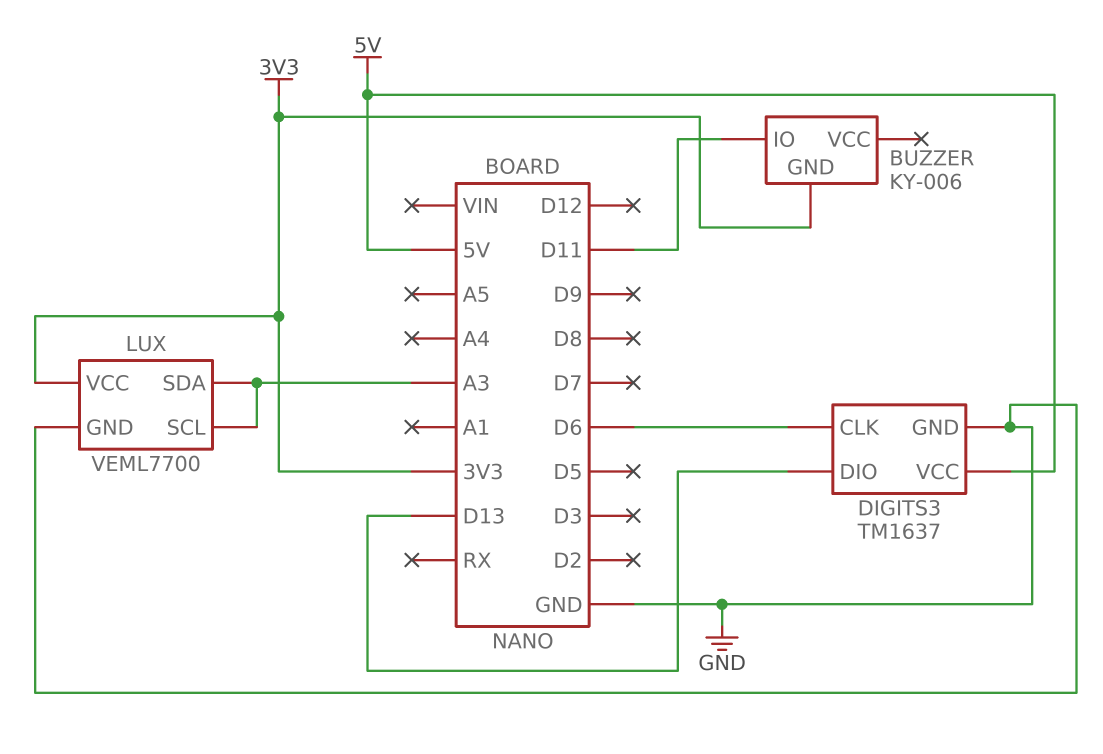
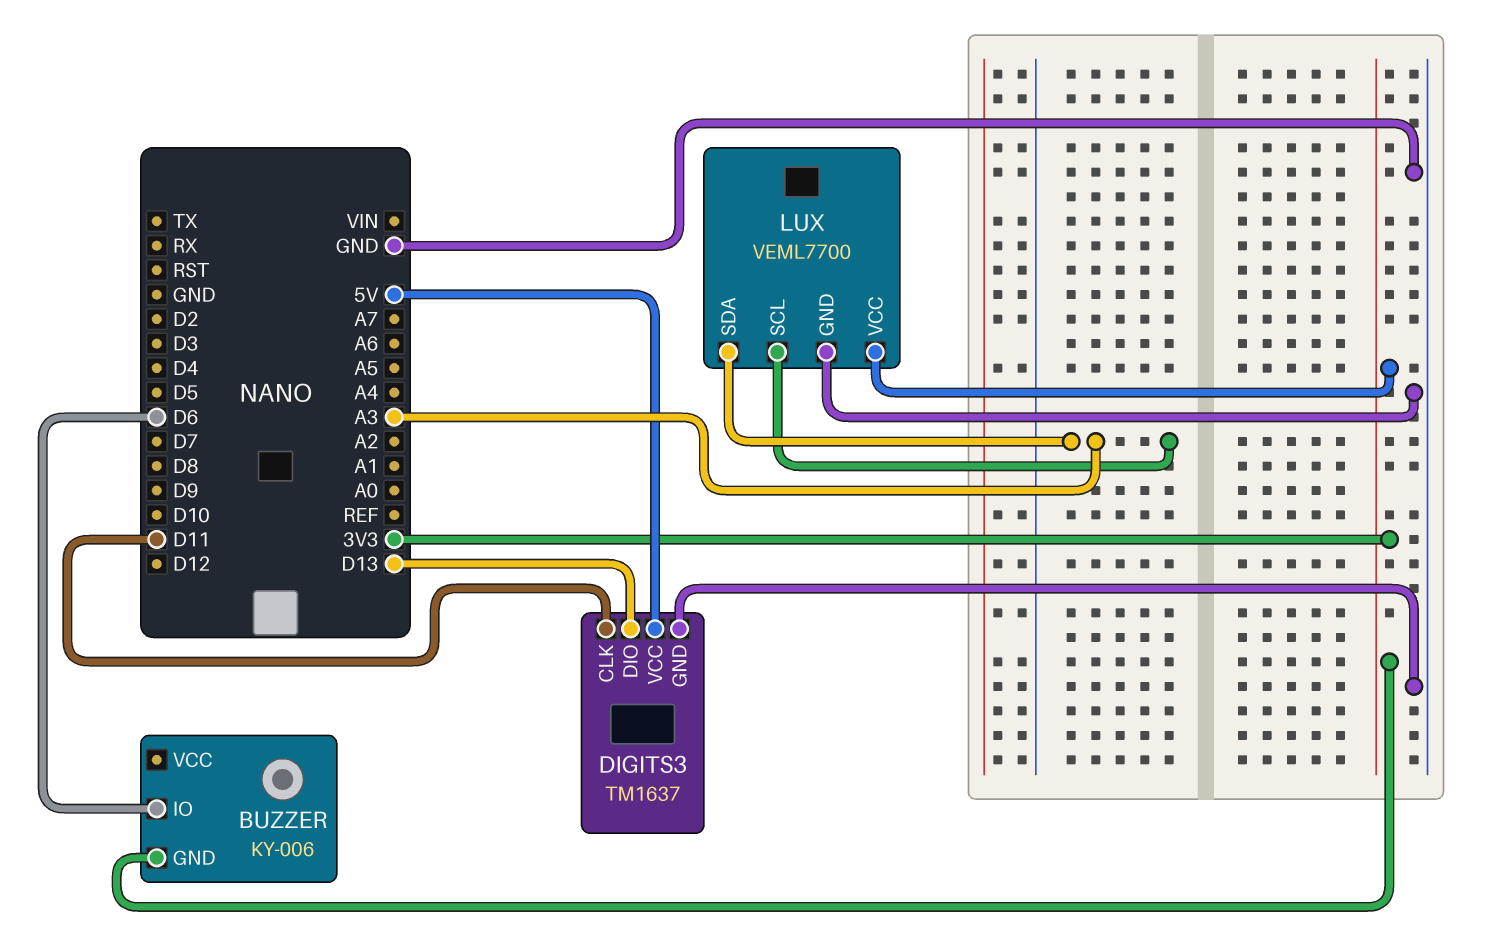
BUZZER pin IO: D11 -> D6
DIGITS3 pin CLK: D6 -> D11

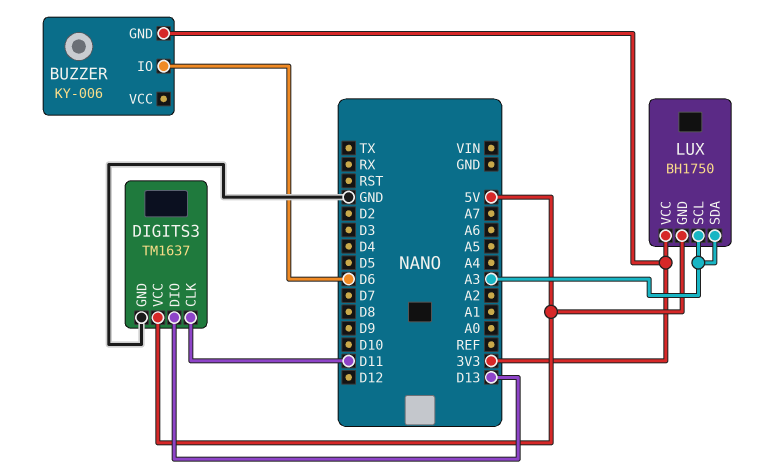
LUX: VEML7700 -> BH1750
LUX pin GND: GND -> 5V

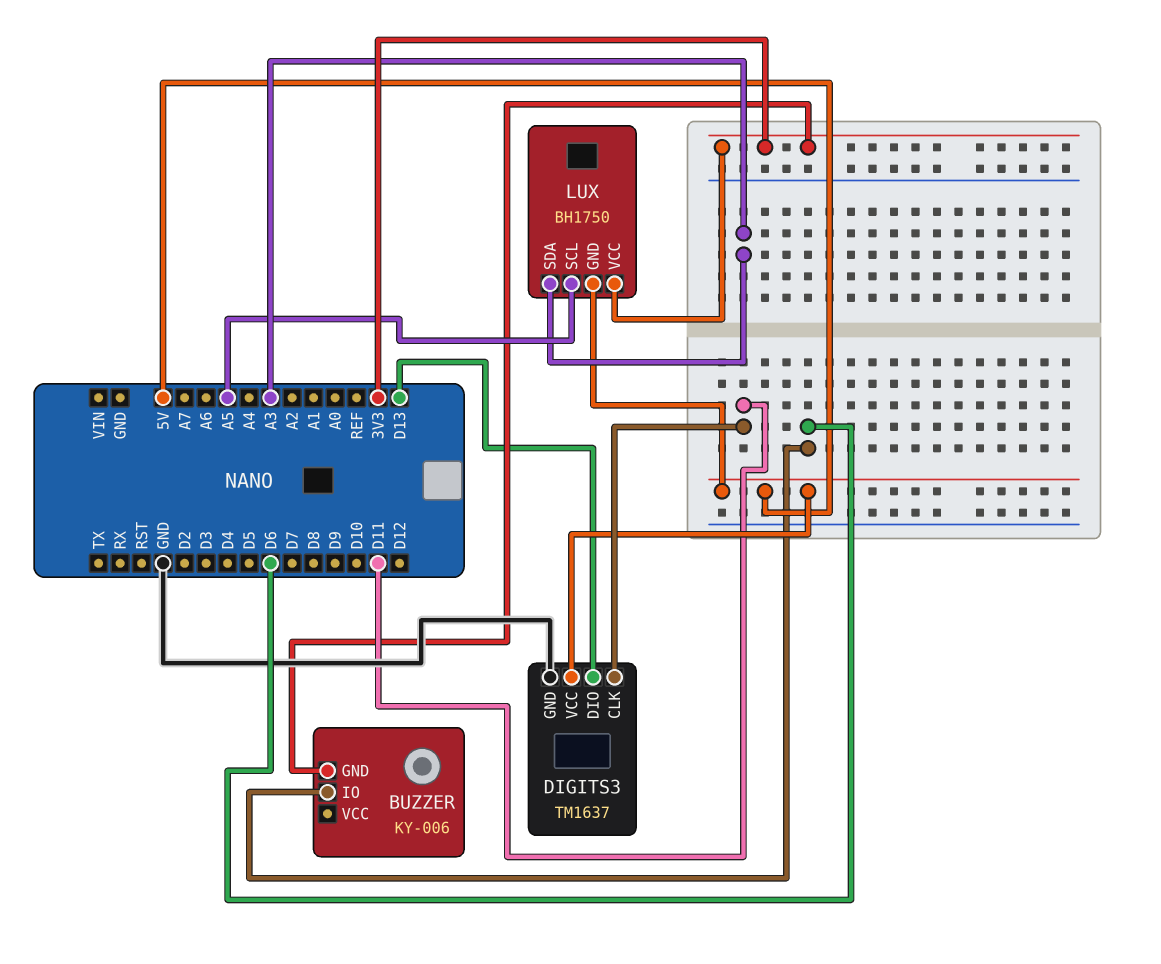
LUX pin SCL: A3 -> A5

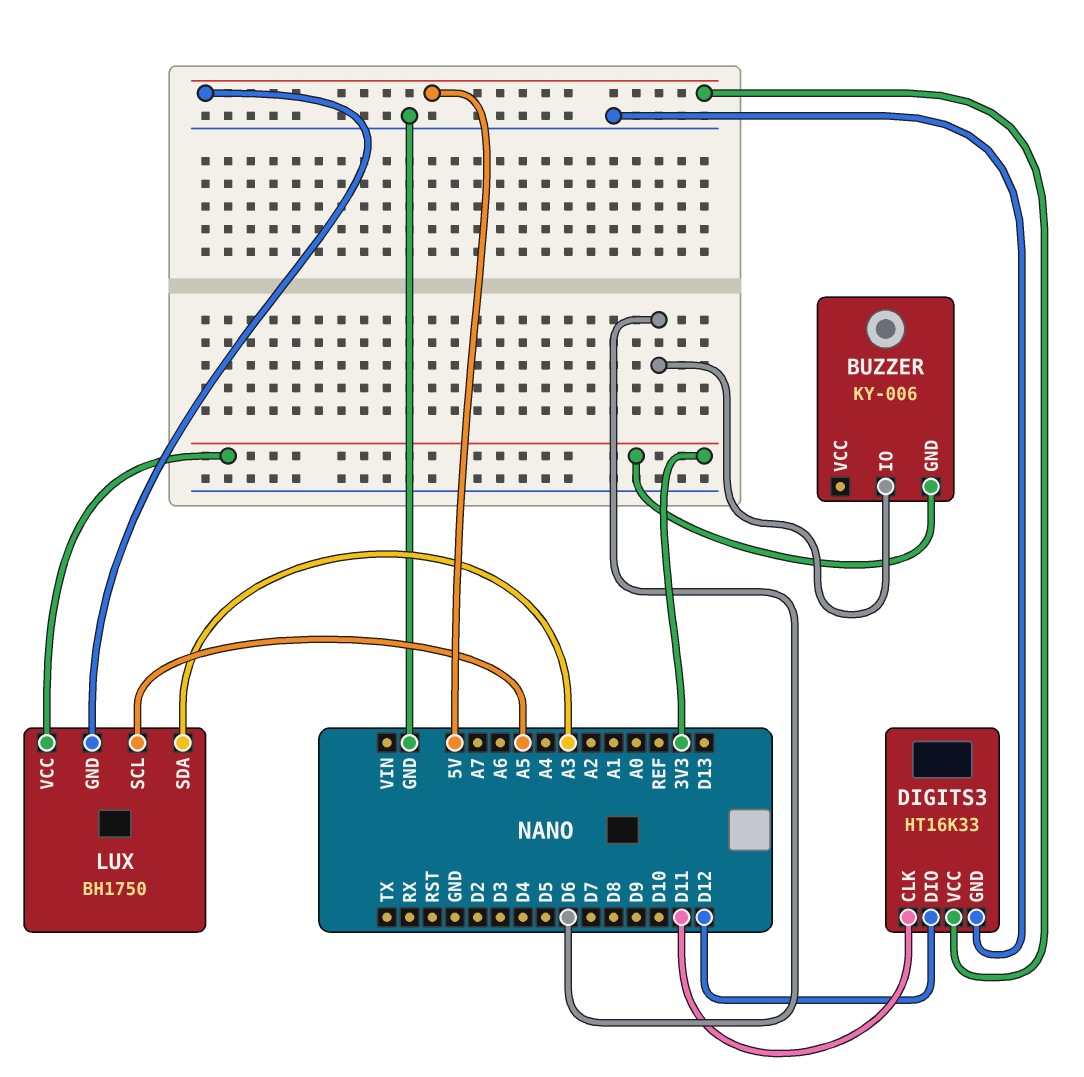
DIGITS3: TM1637 -> HT16K33
DIGITS3 pin DIO: D13 -> D12

